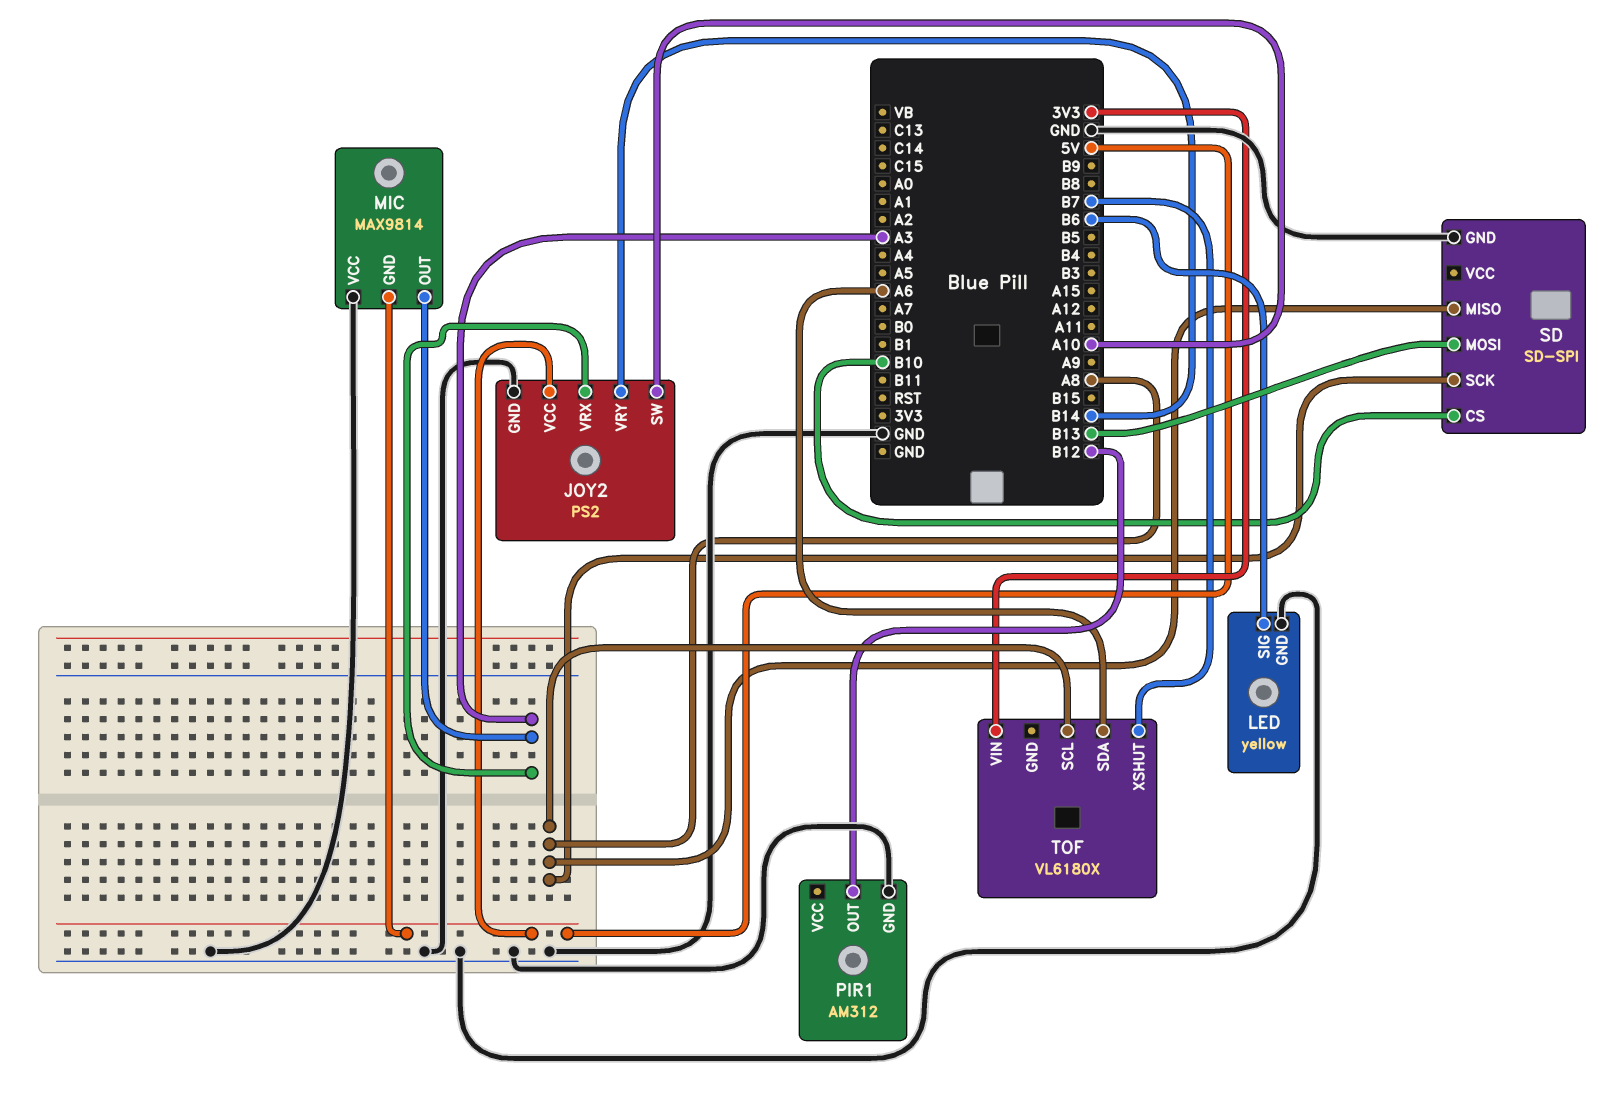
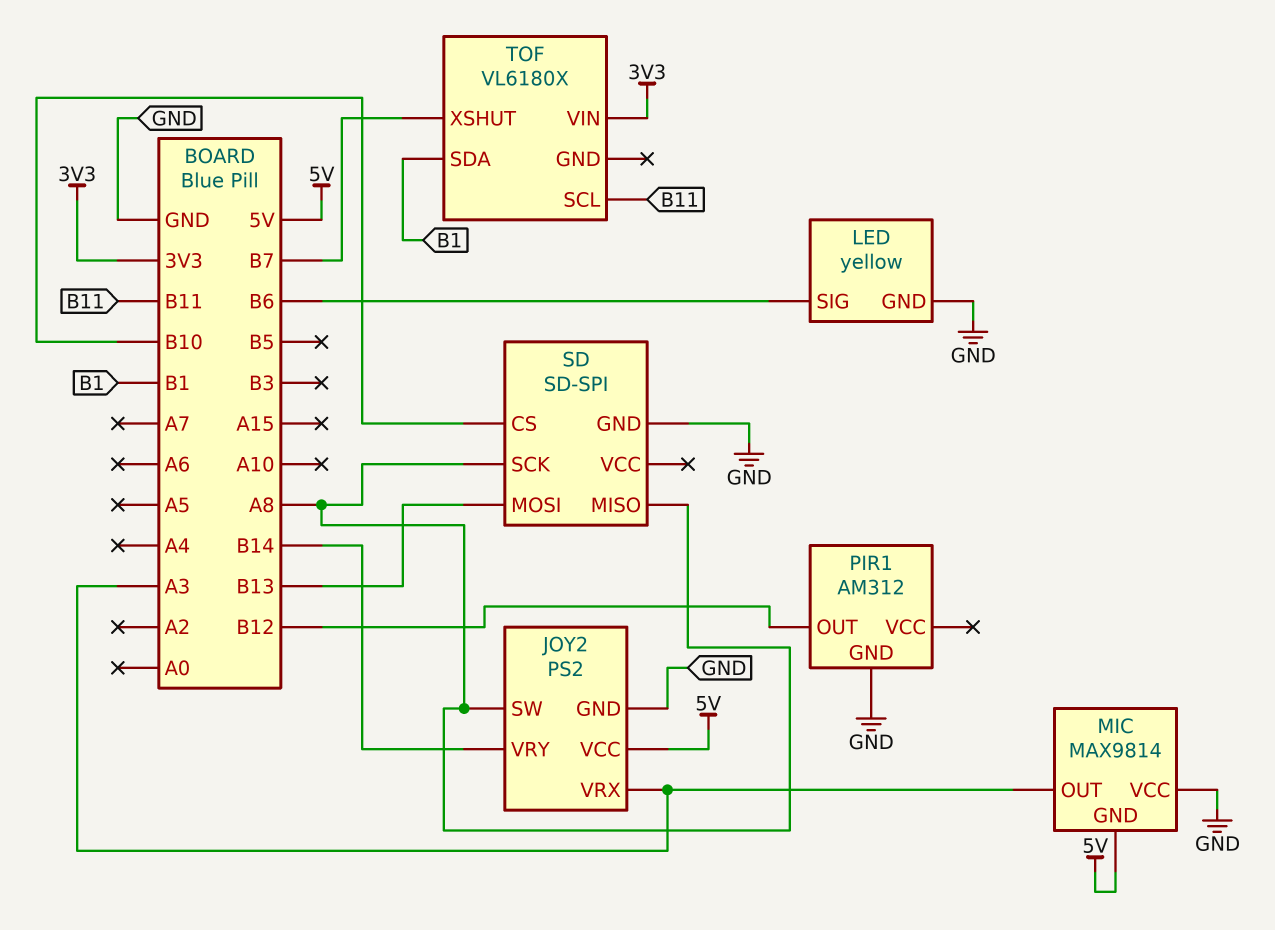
JOY2 pin SW: A10 -> A8
TOF pin SCL: A8 -> B11
TOF pin SDA: A6 -> B1

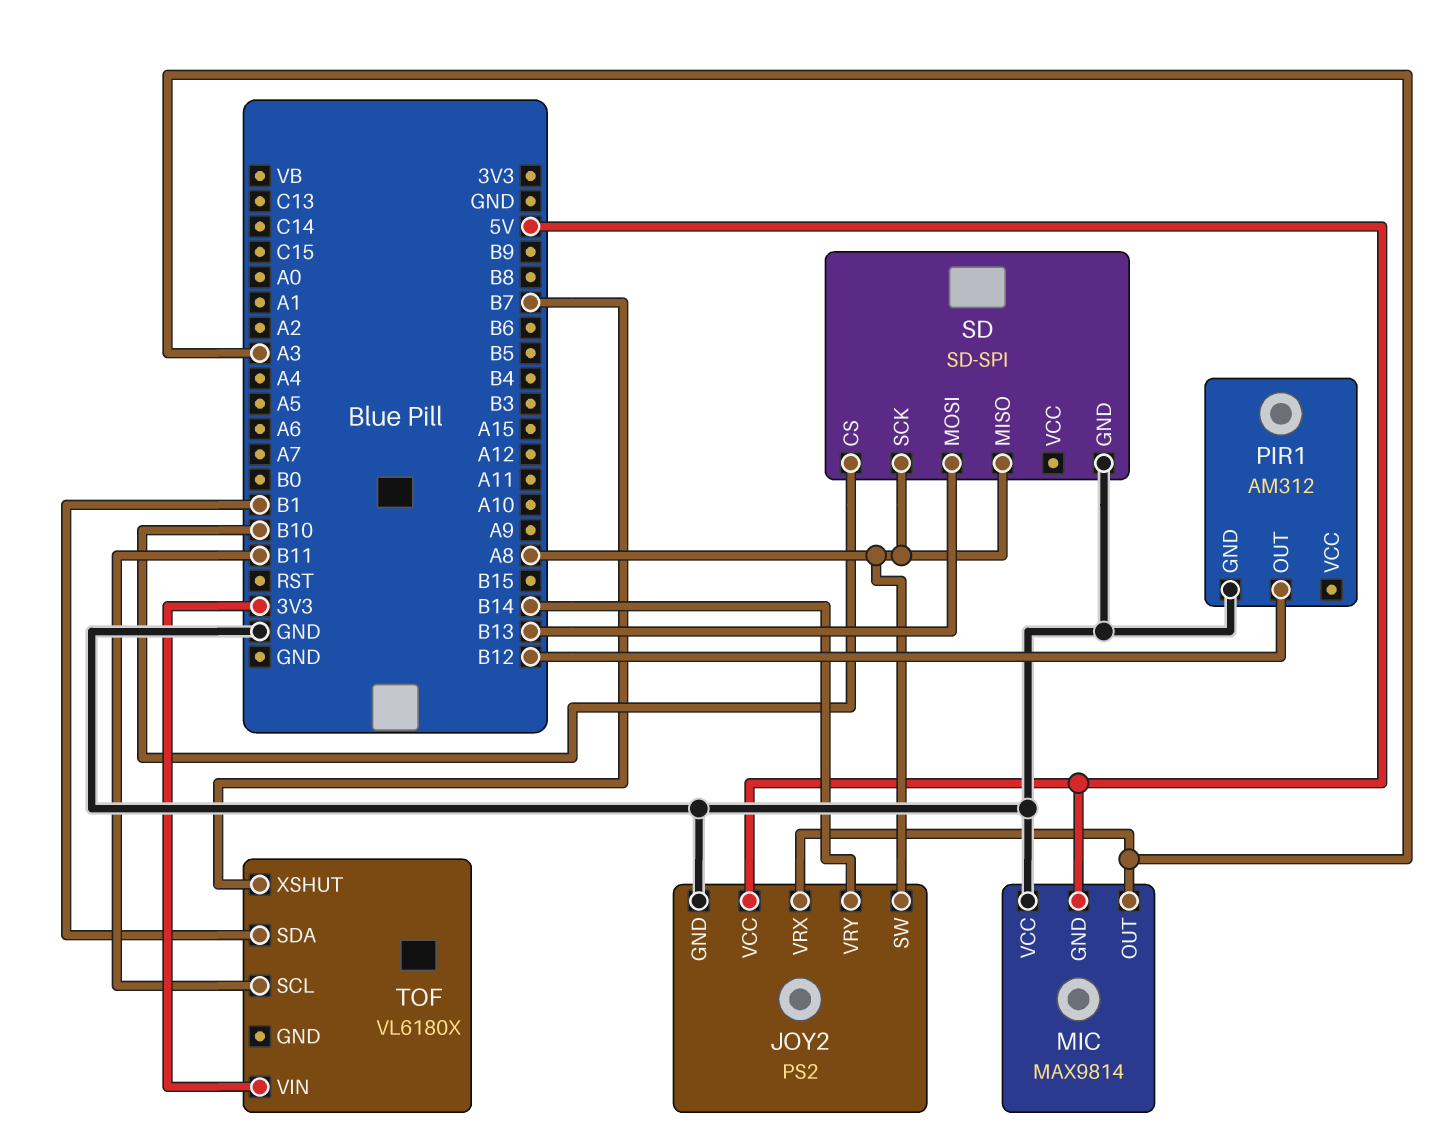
LED: yellow -> none
LED pin GND: GND -> none
LED pin SIG: B6 -> none

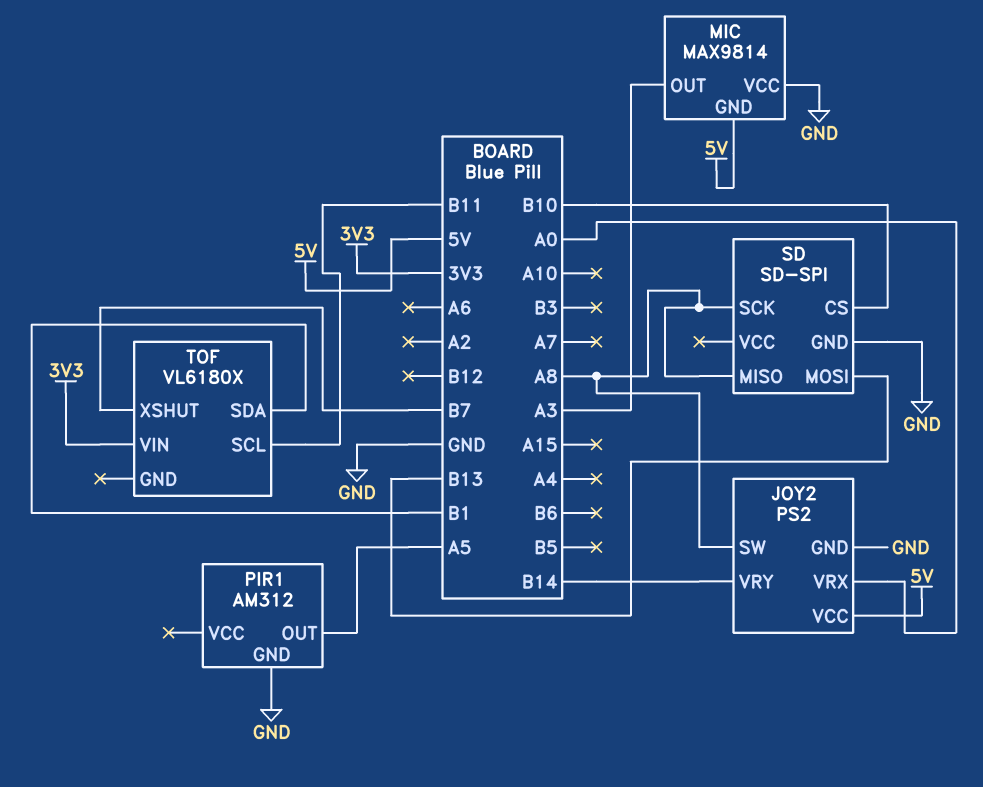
JOY2 pin VRX: A3 -> A0
PIR1 pin OUT: B12 -> A5

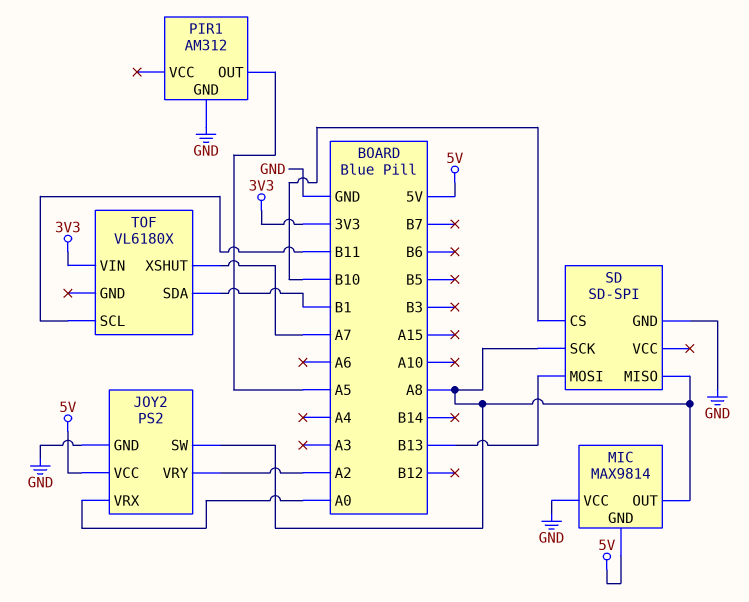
JOY2 pin VRY: B14 -> A2
MIC pin OUT: A3 -> A8
TOF pin XSHUT: B7 -> A7

